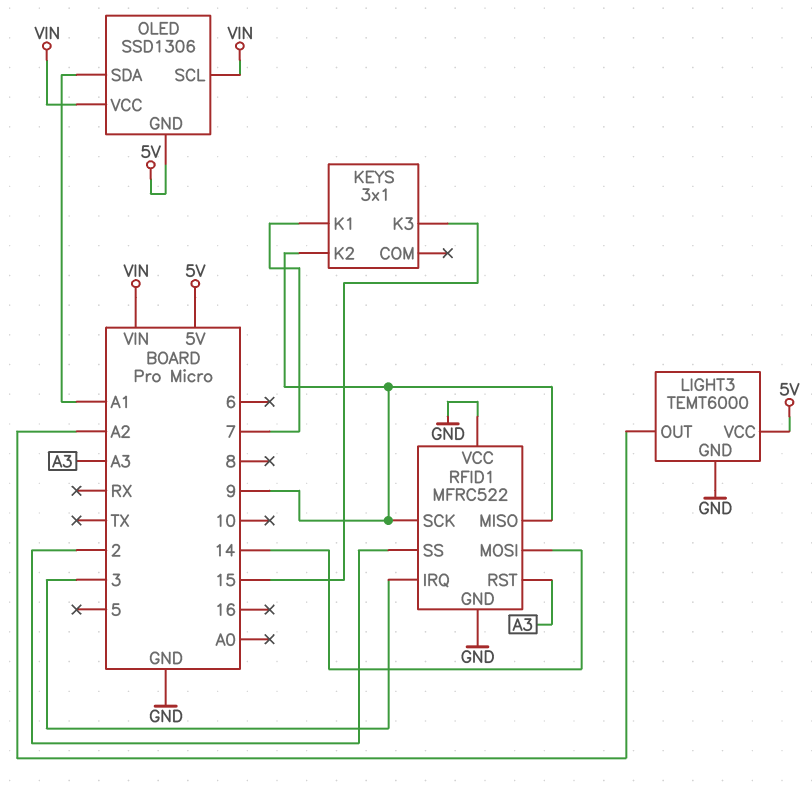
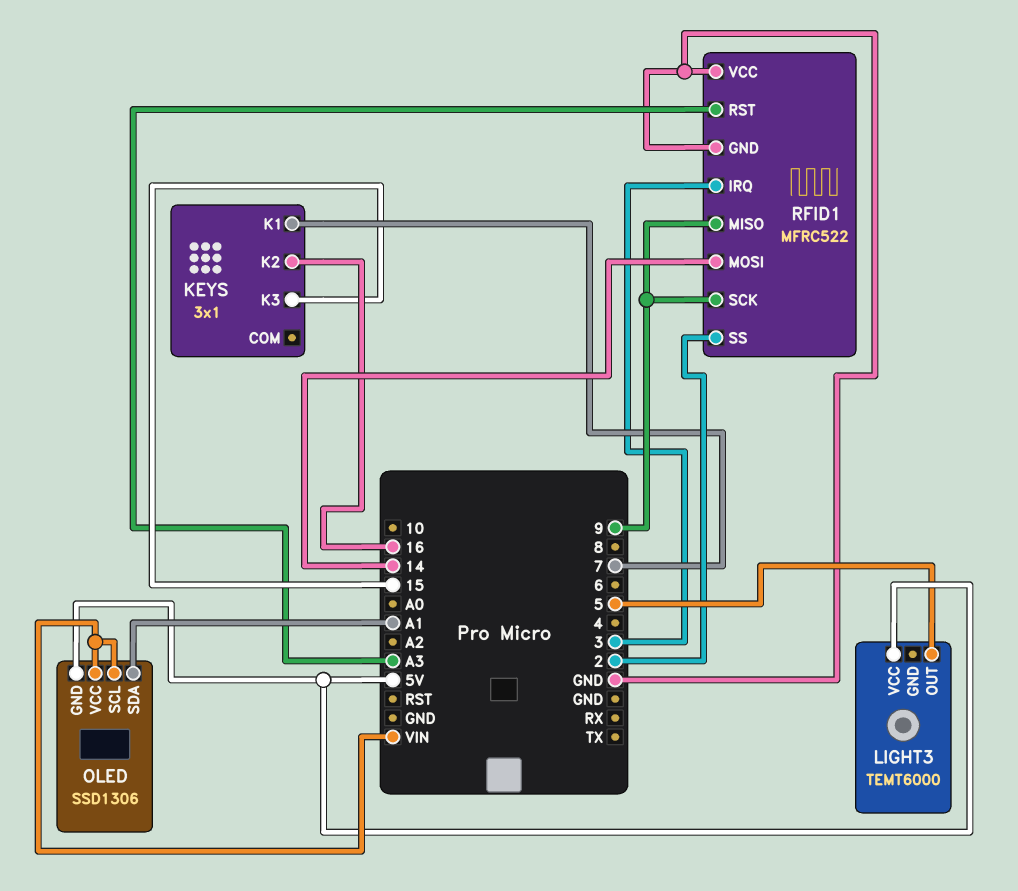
KEYS pin K2: 9 -> 16
LIGHT3 pin GND: GND -> none
LIGHT3 pin OUT: A2 -> 5

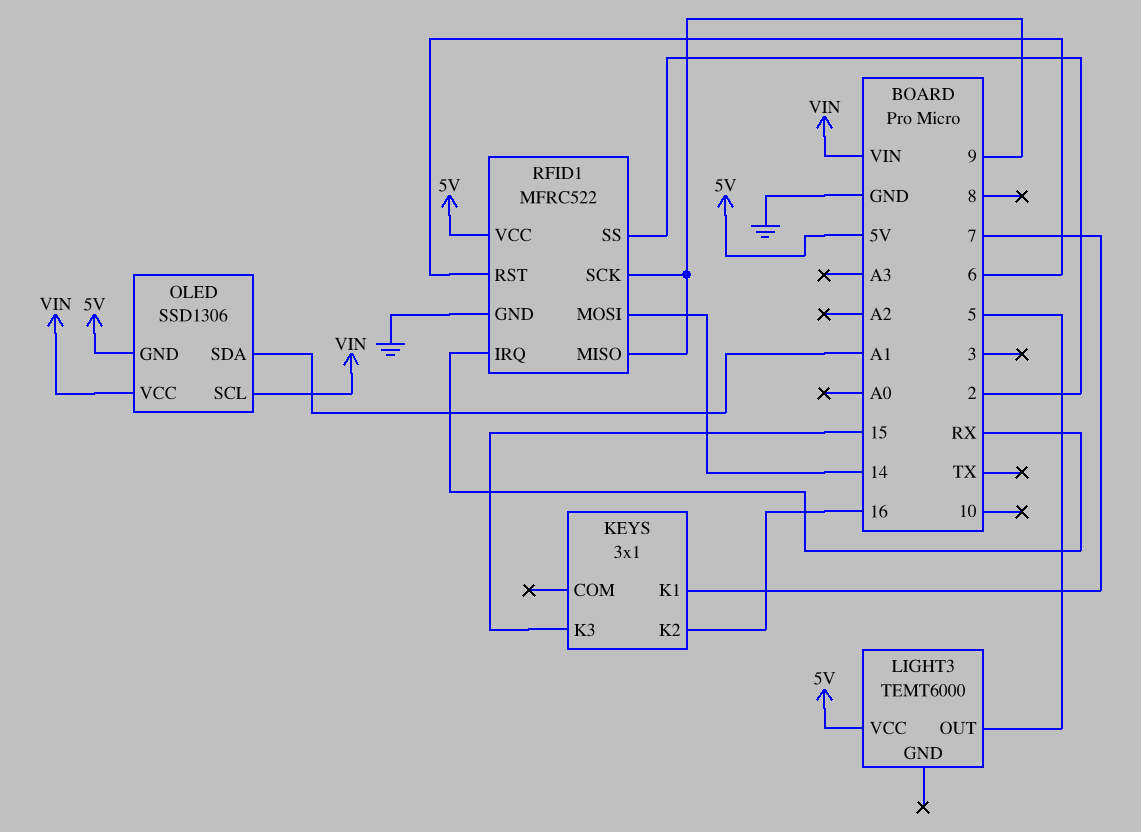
RFID1 pin IRQ: 3 -> RX
RFID1 pin RST: A3 -> 6
RFID1 pin VCC: GND -> 5V

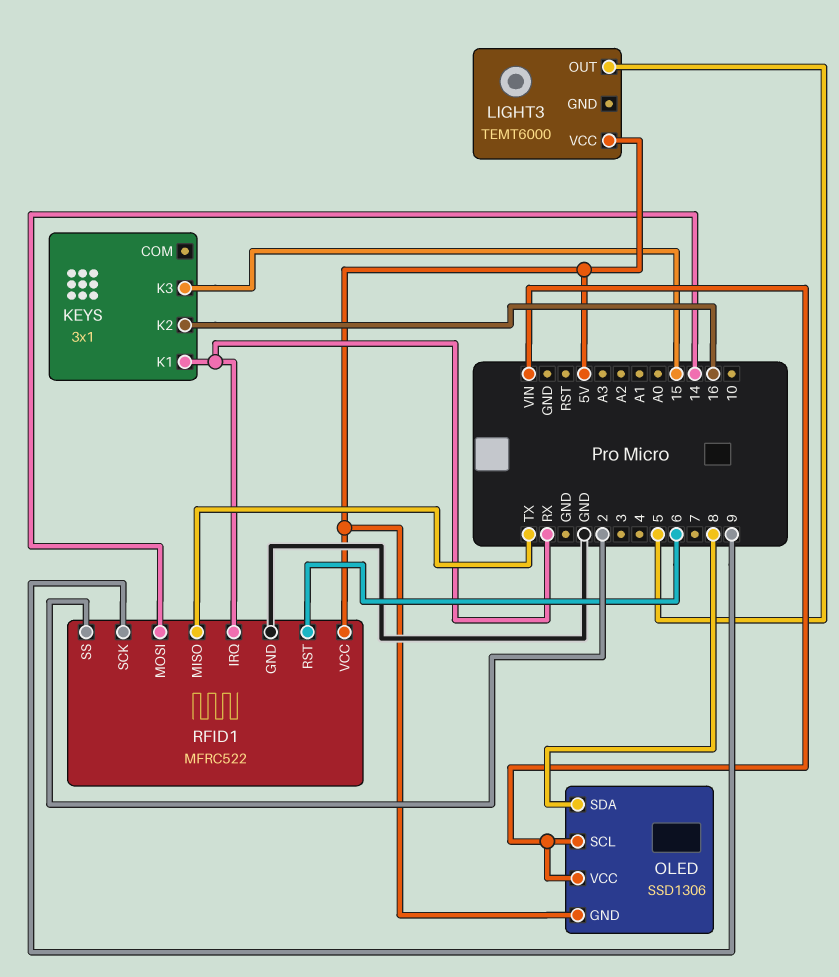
KEYS pin K1: 7 -> RX
OLED pin SDA: A1 -> 8
RFID1 pin MISO: 9 -> TX

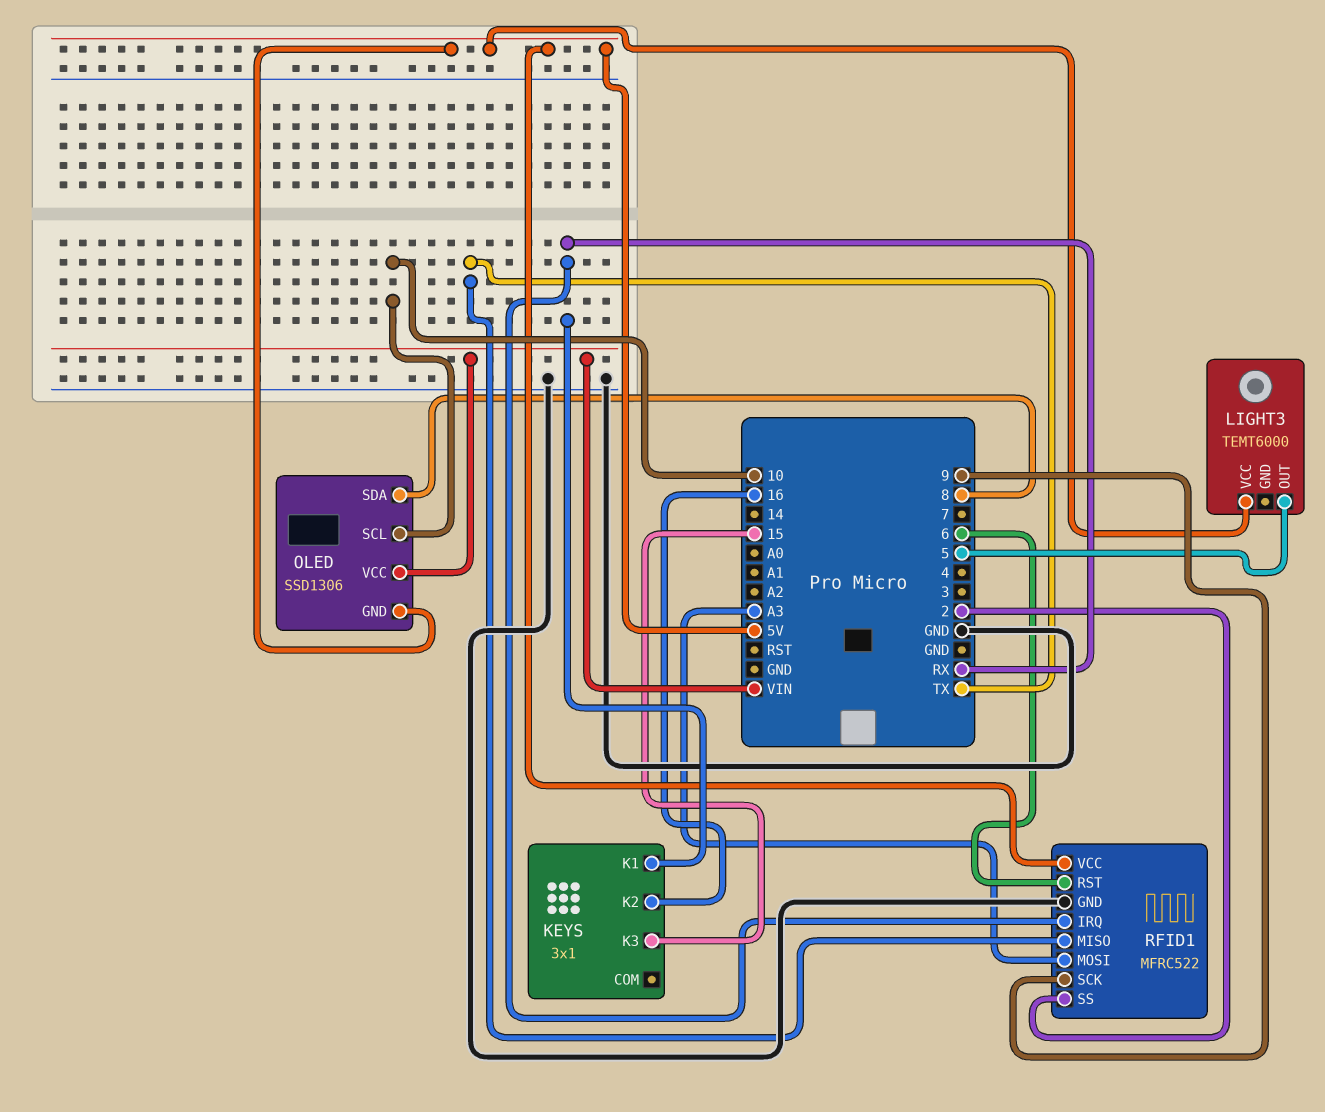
OLED pin SCL: VIN -> 10
RFID1 pin MOSI: 14 -> A3

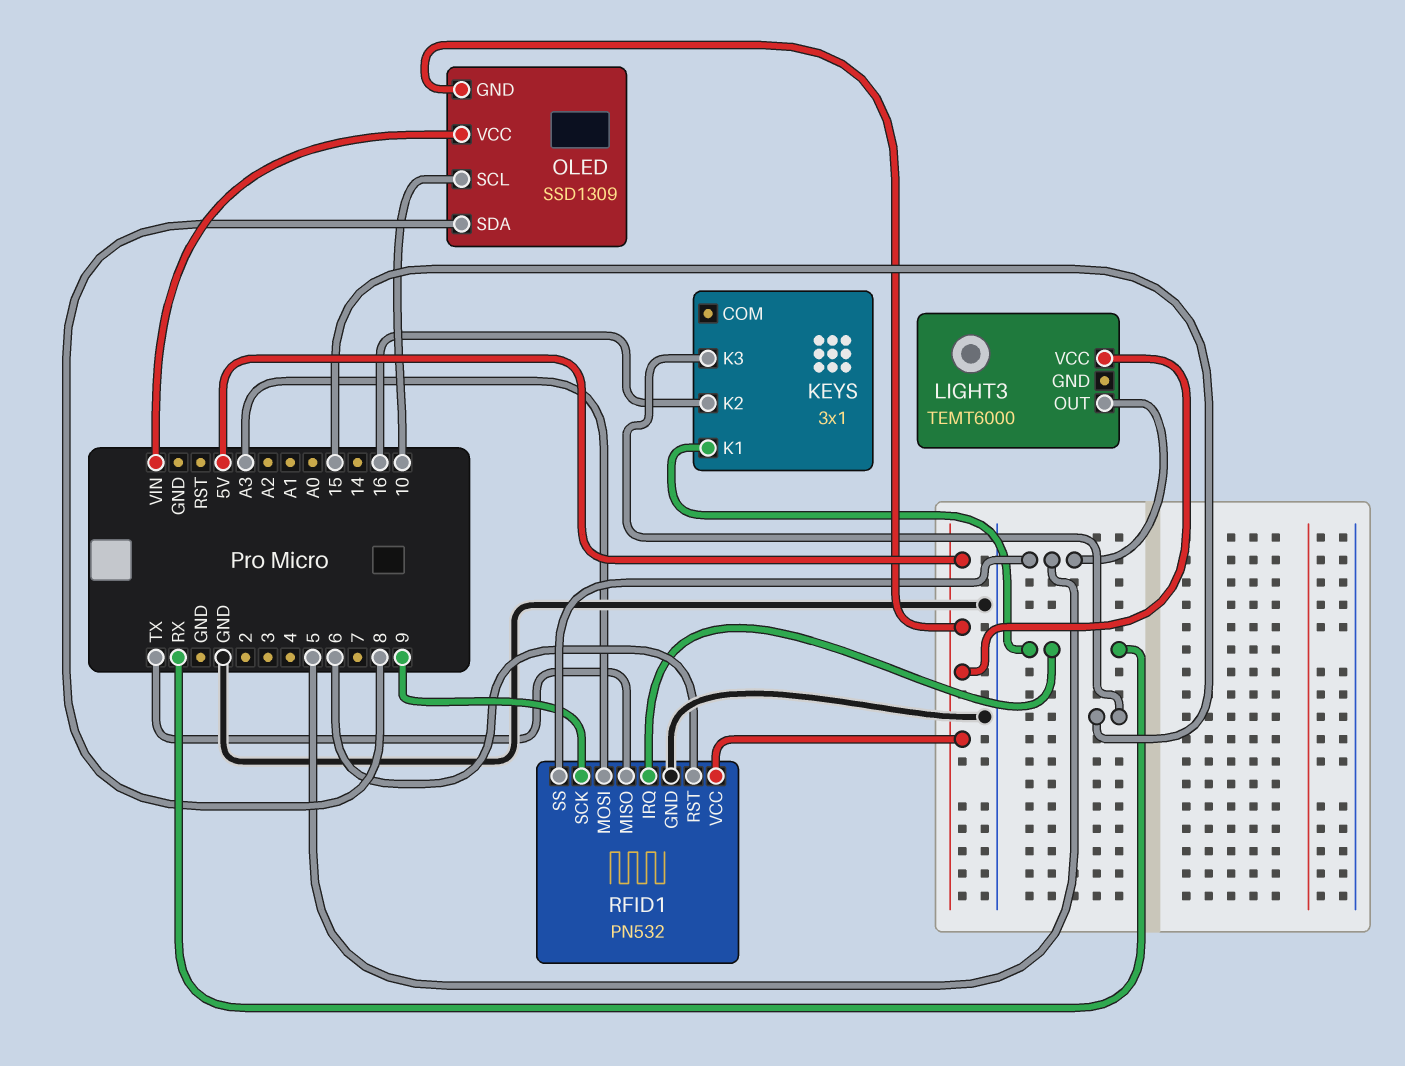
OLED: SSD1306 -> SSD1309
RFID1: MFRC522 -> PN532
RFID1 pin SS: 2 -> 5

